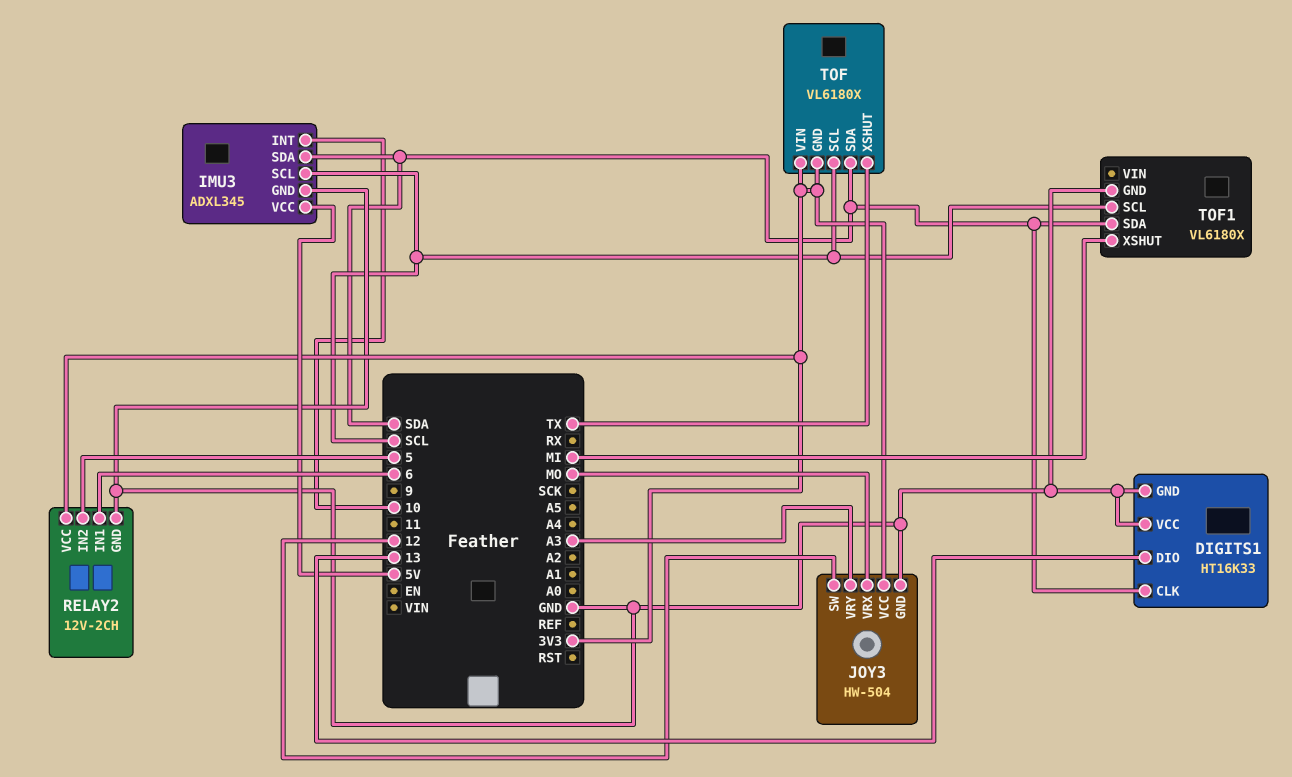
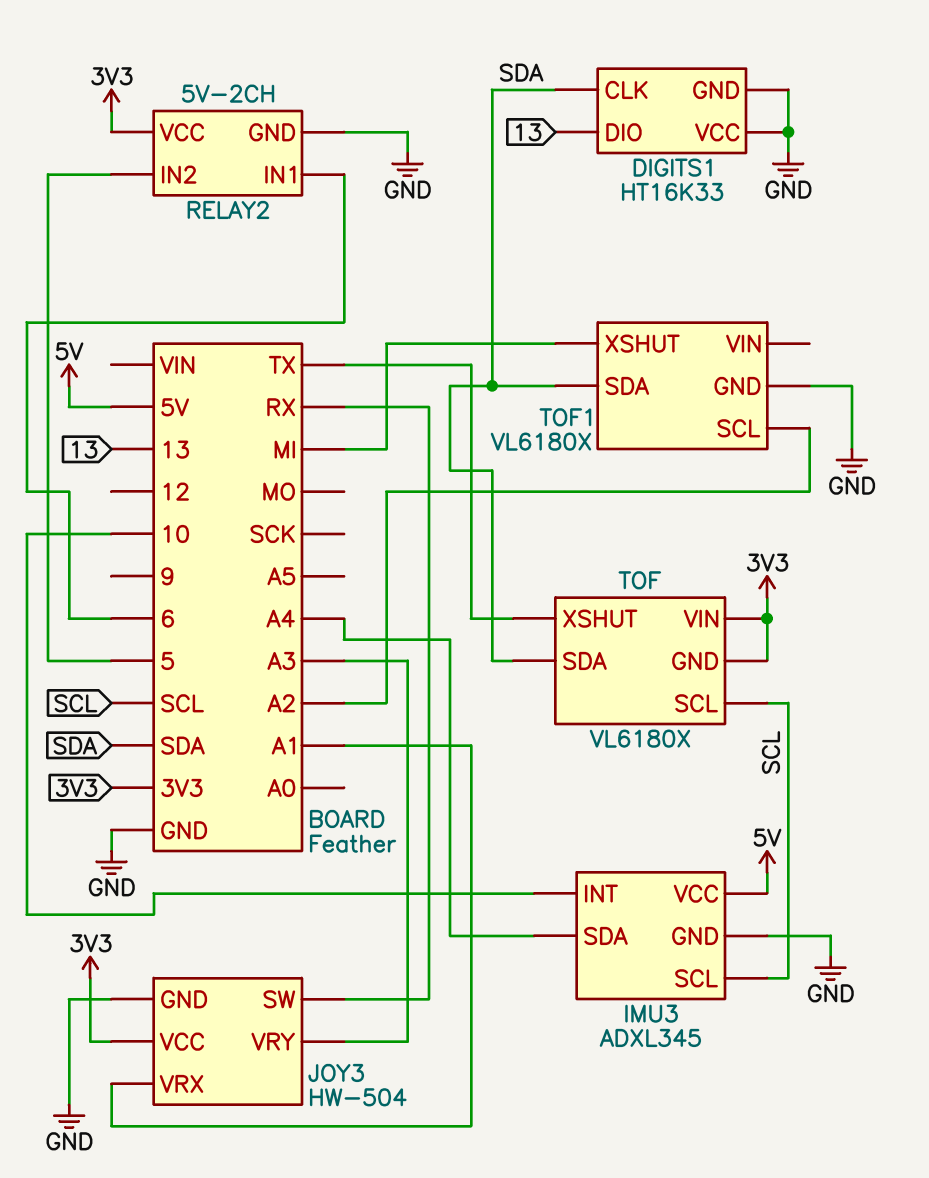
IMU3 pin SDA: SDA -> A4
JOY3 pin SW: 12 -> RX
JOY3 pin VRX: MO -> A1
RELAY2: 12V-2CH -> 5V-2CH
TOF1 pin SCL: SCL -> A2

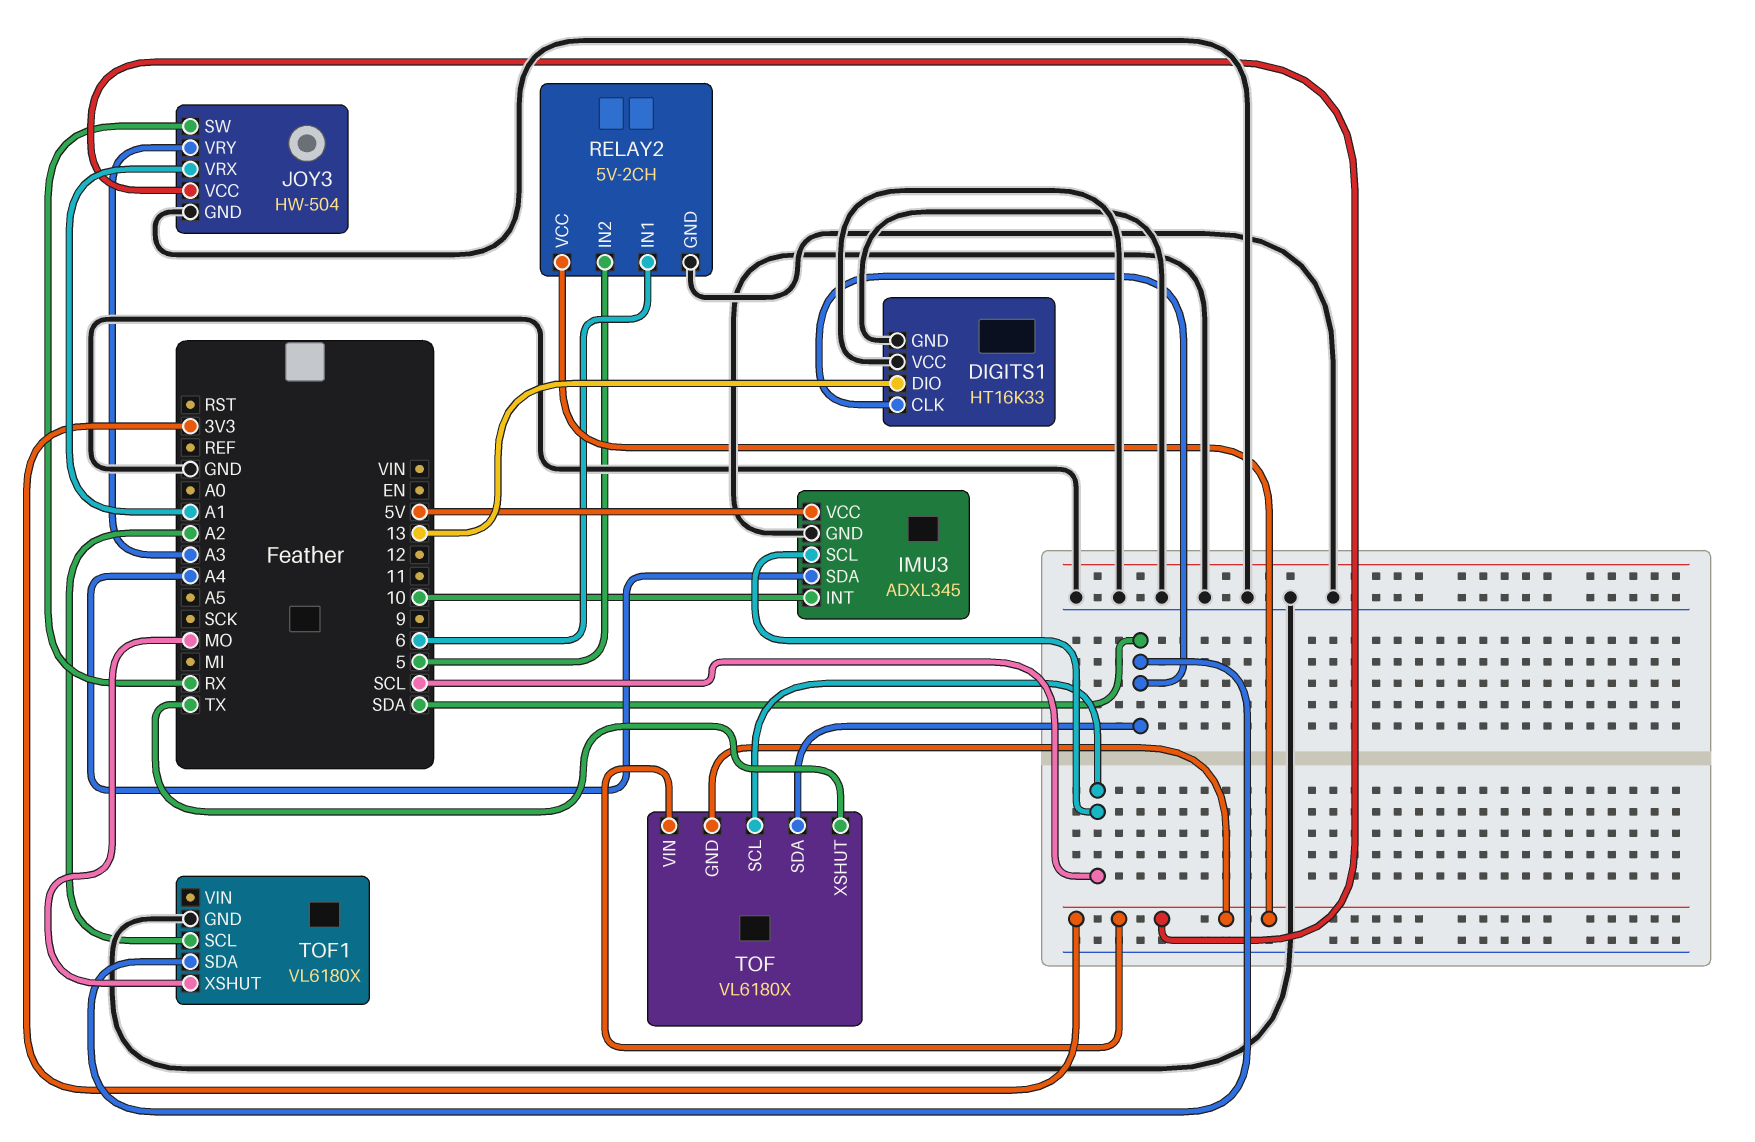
TOF1 pin XSHUT: MI -> MO

